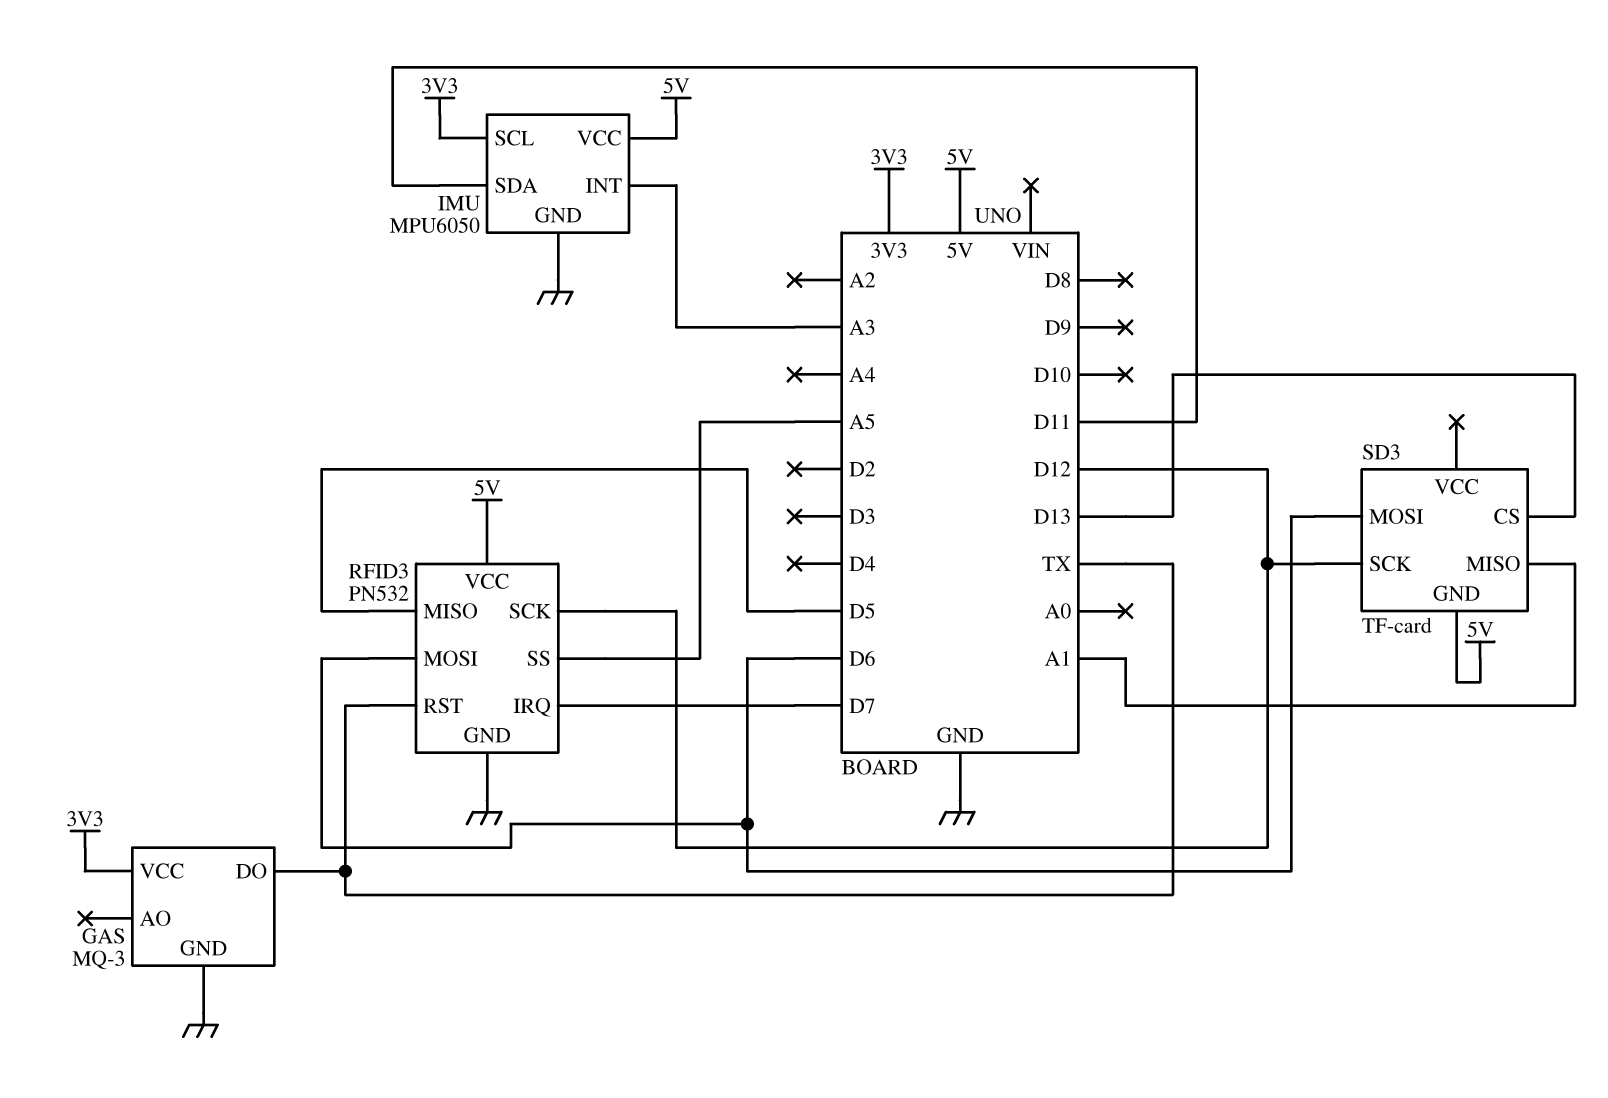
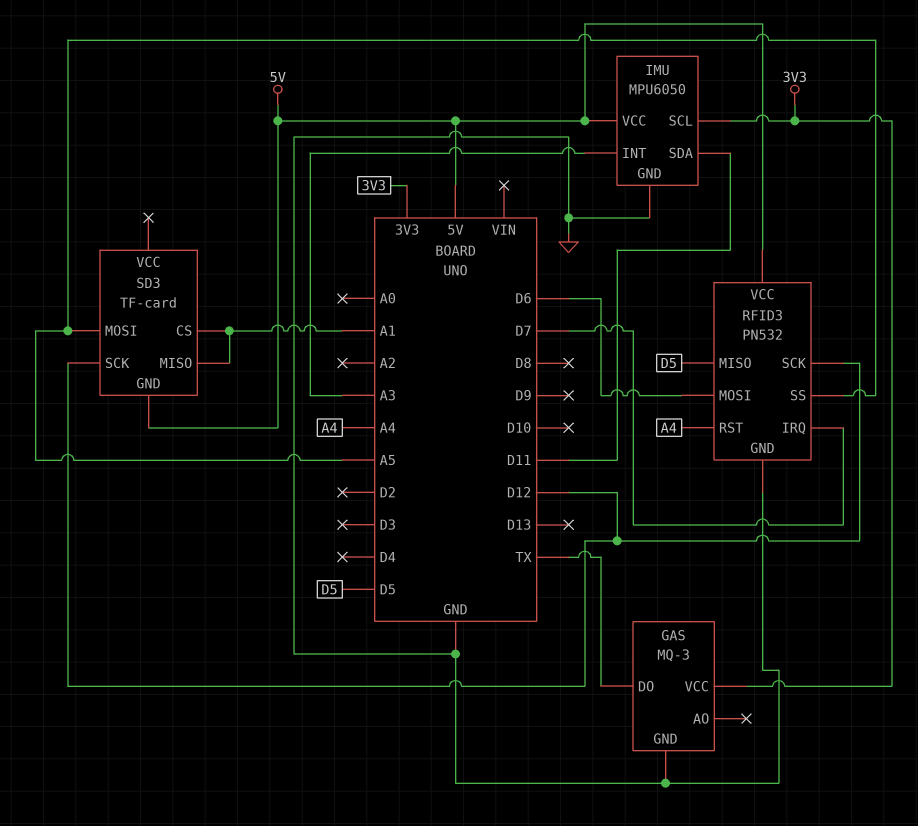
RFID3 pin RST: TX -> A4
SD3 pin CS: D13 -> A1
SD3 pin MOSI: D6 -> A5

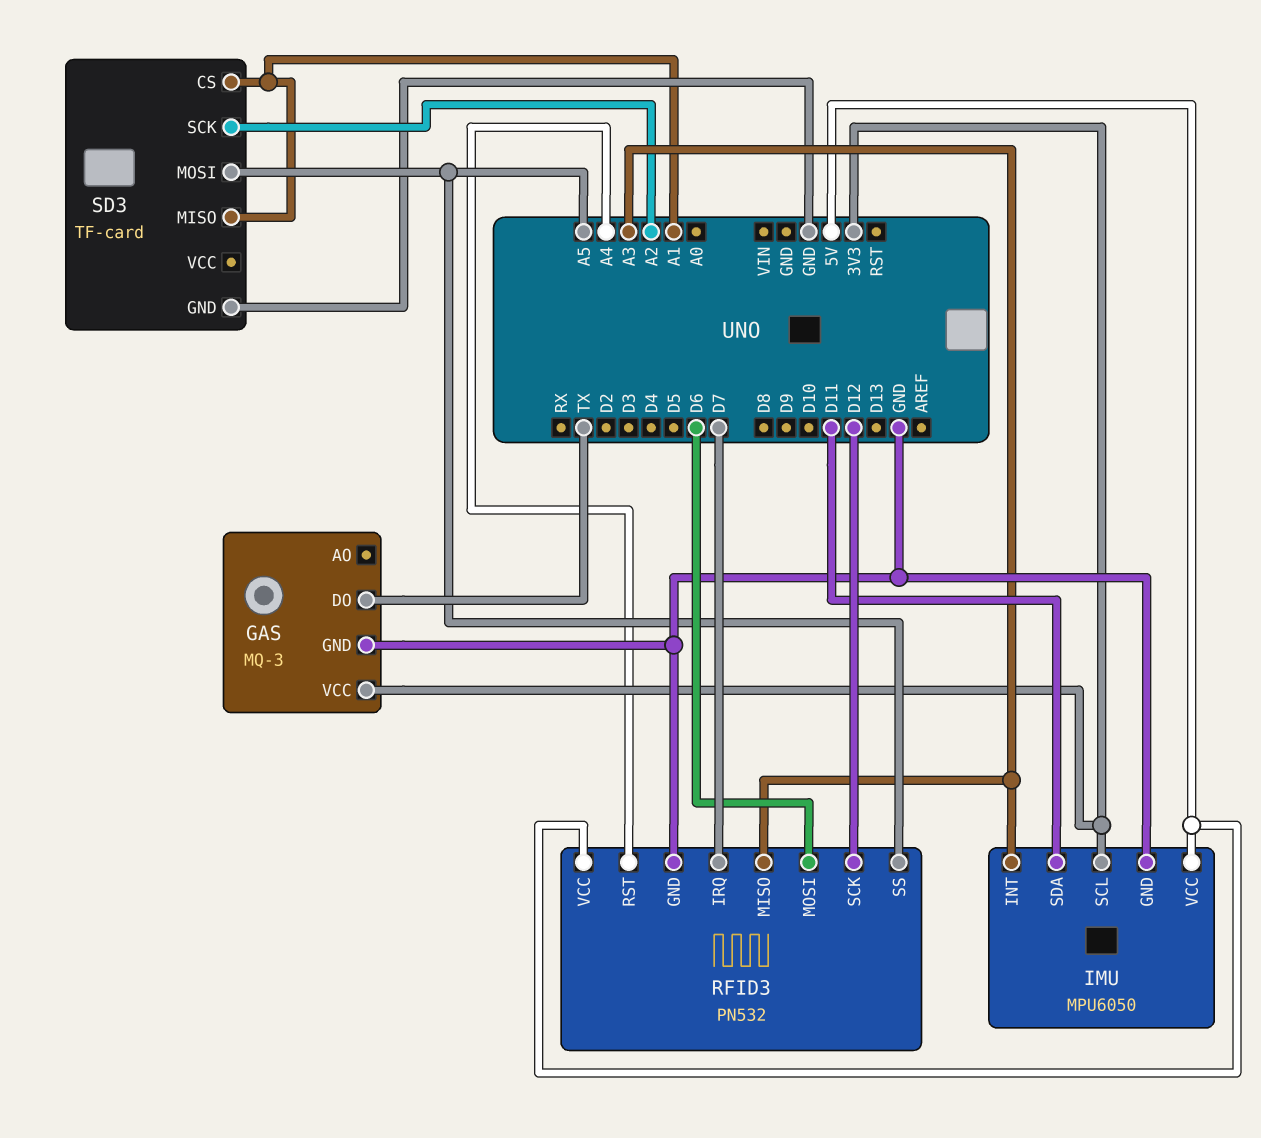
RFID3 pin MISO: D5 -> A3
SD3 pin GND: 5V -> GND
SD3 pin SCK: D12 -> A2

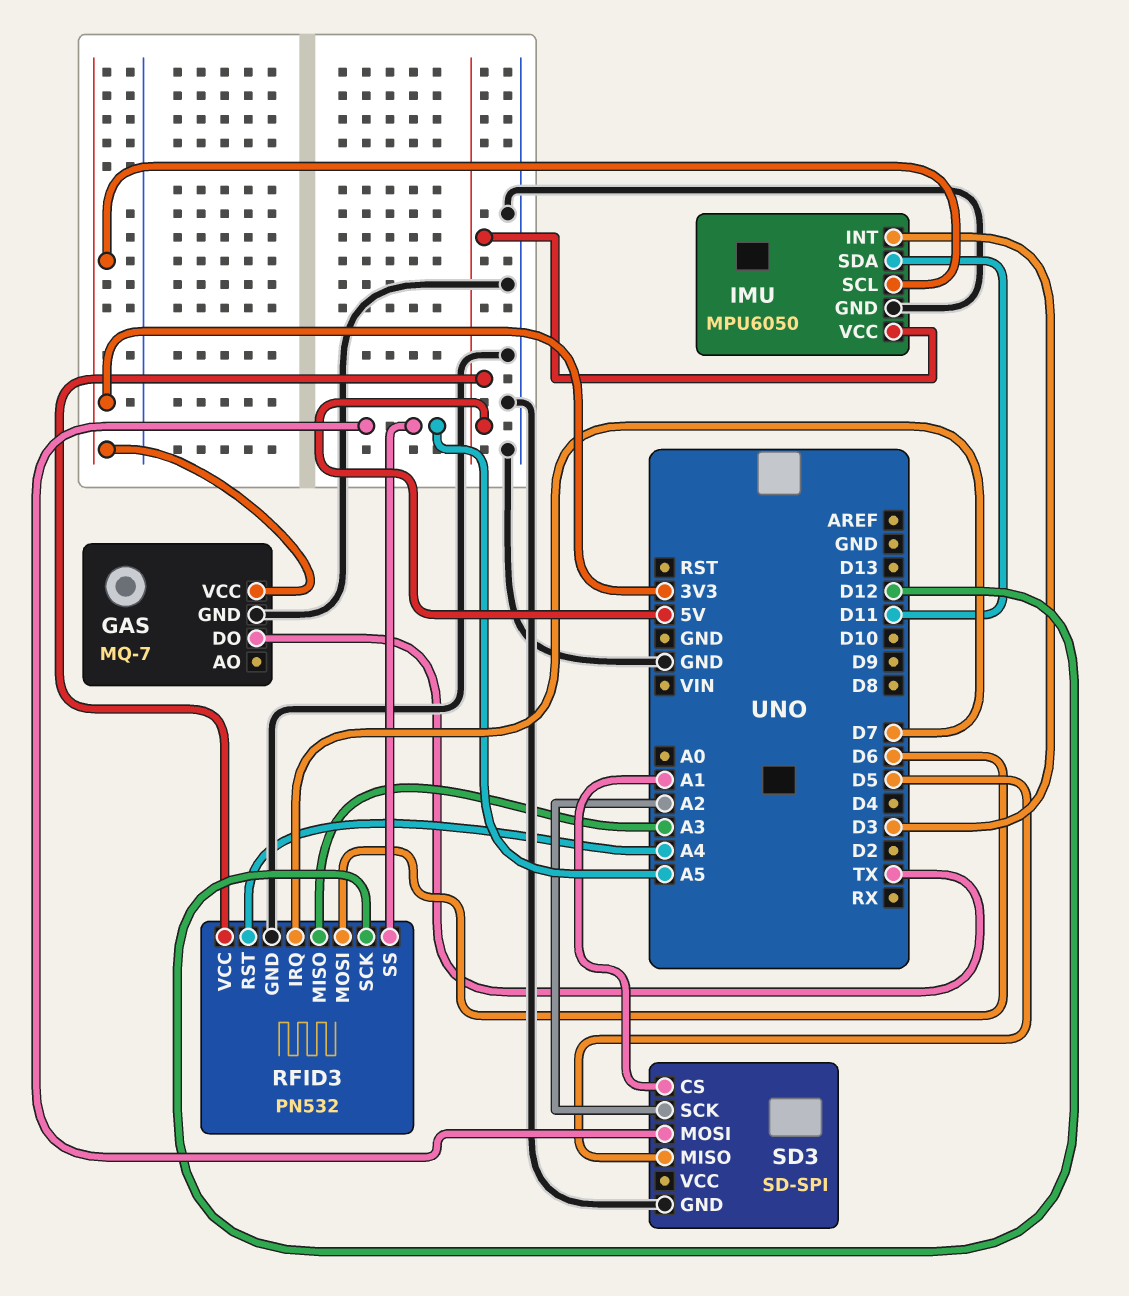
GAS: MQ-3 -> MQ-7
IMU pin INT: A3 -> D3
SD3: TF-card -> SD-SPI
SD3 pin MISO: A1 -> D5

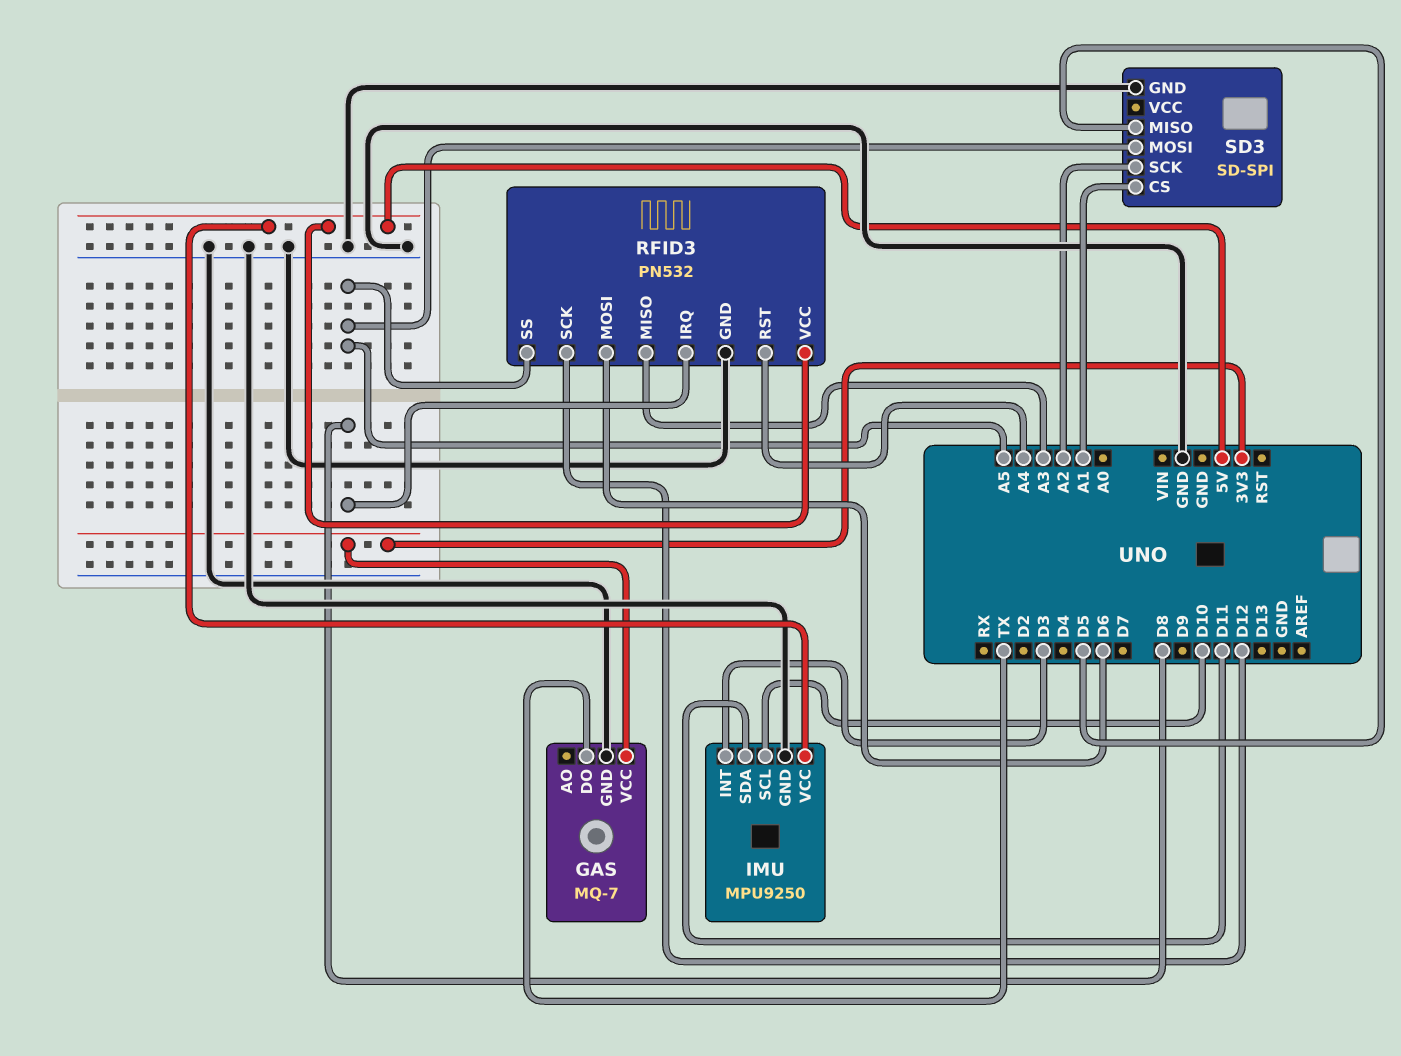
IMU: MPU6050 -> MPU9250
IMU pin SCL: 3V3 -> D10
RFID3 pin IRQ: D7 -> D8

